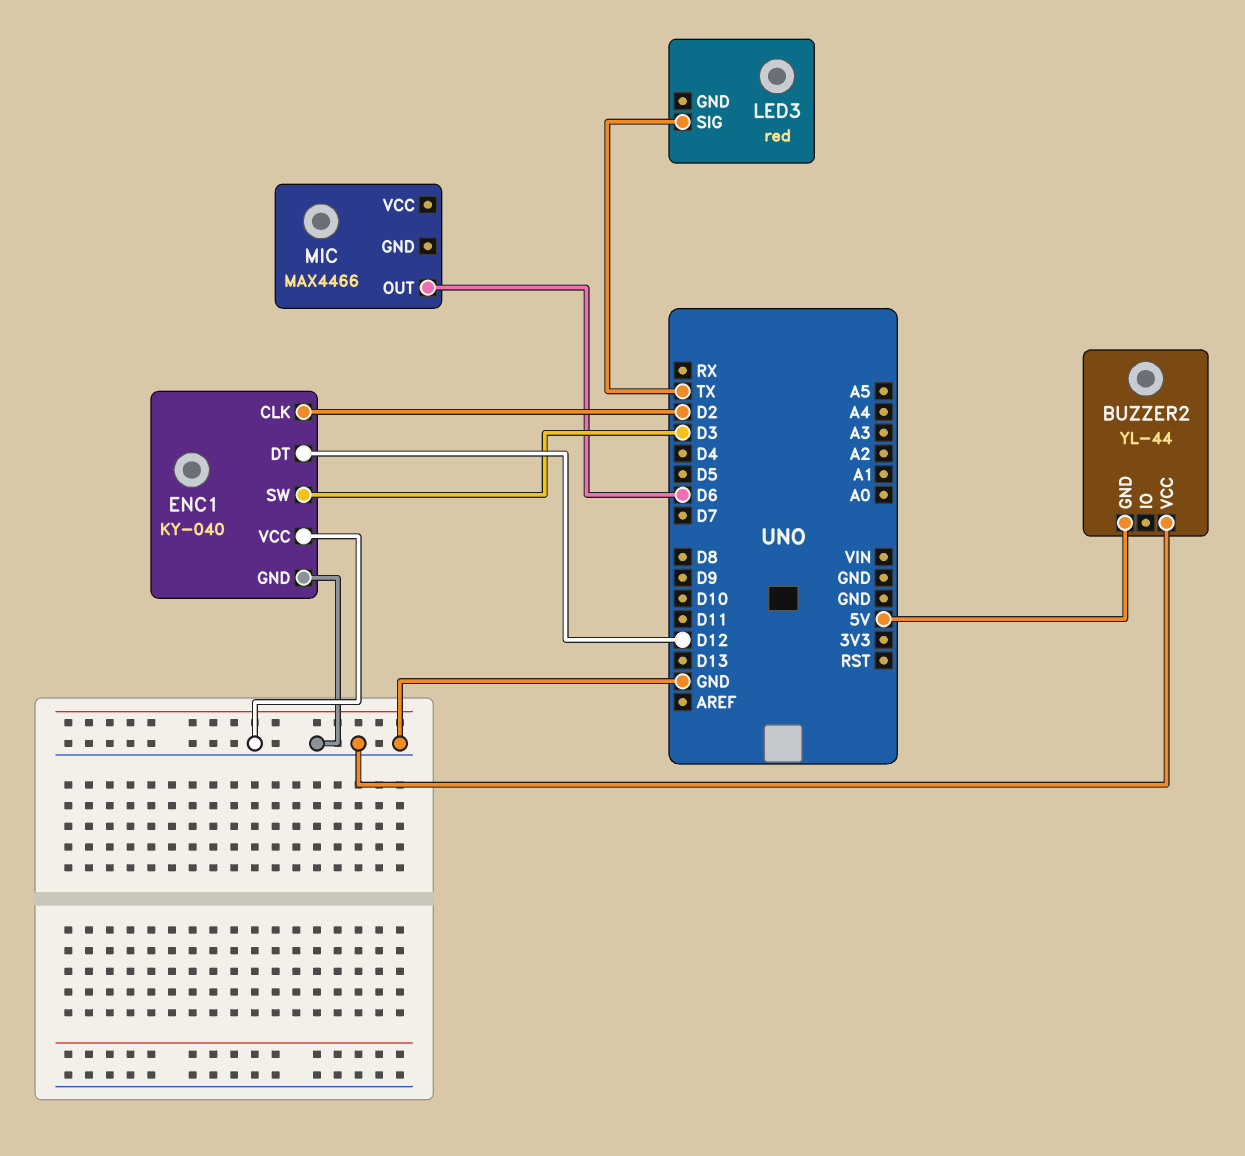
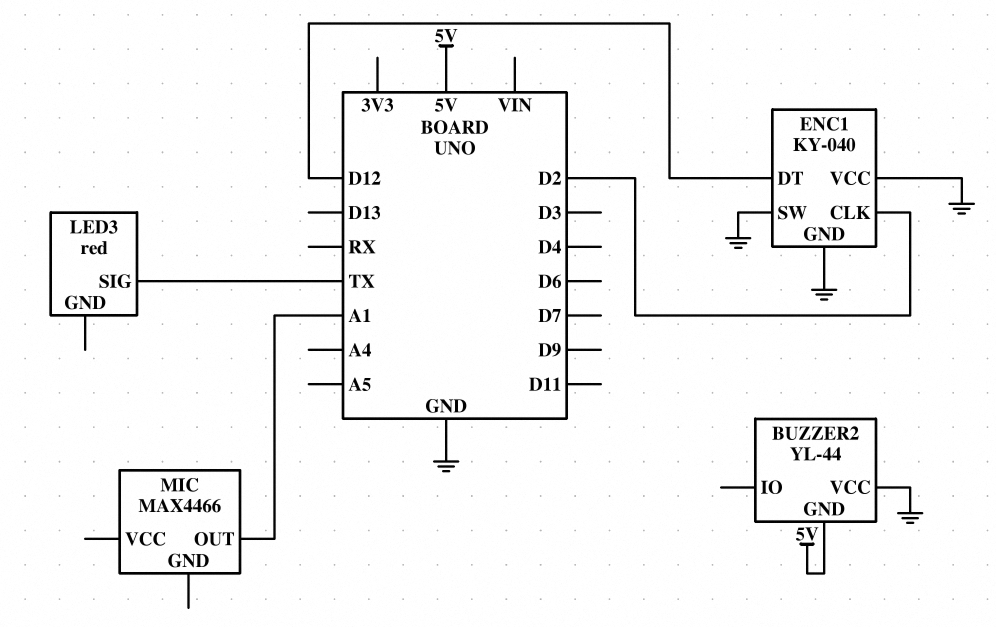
ENC1 pin SW: D3 -> GND
MIC pin OUT: D6 -> A1

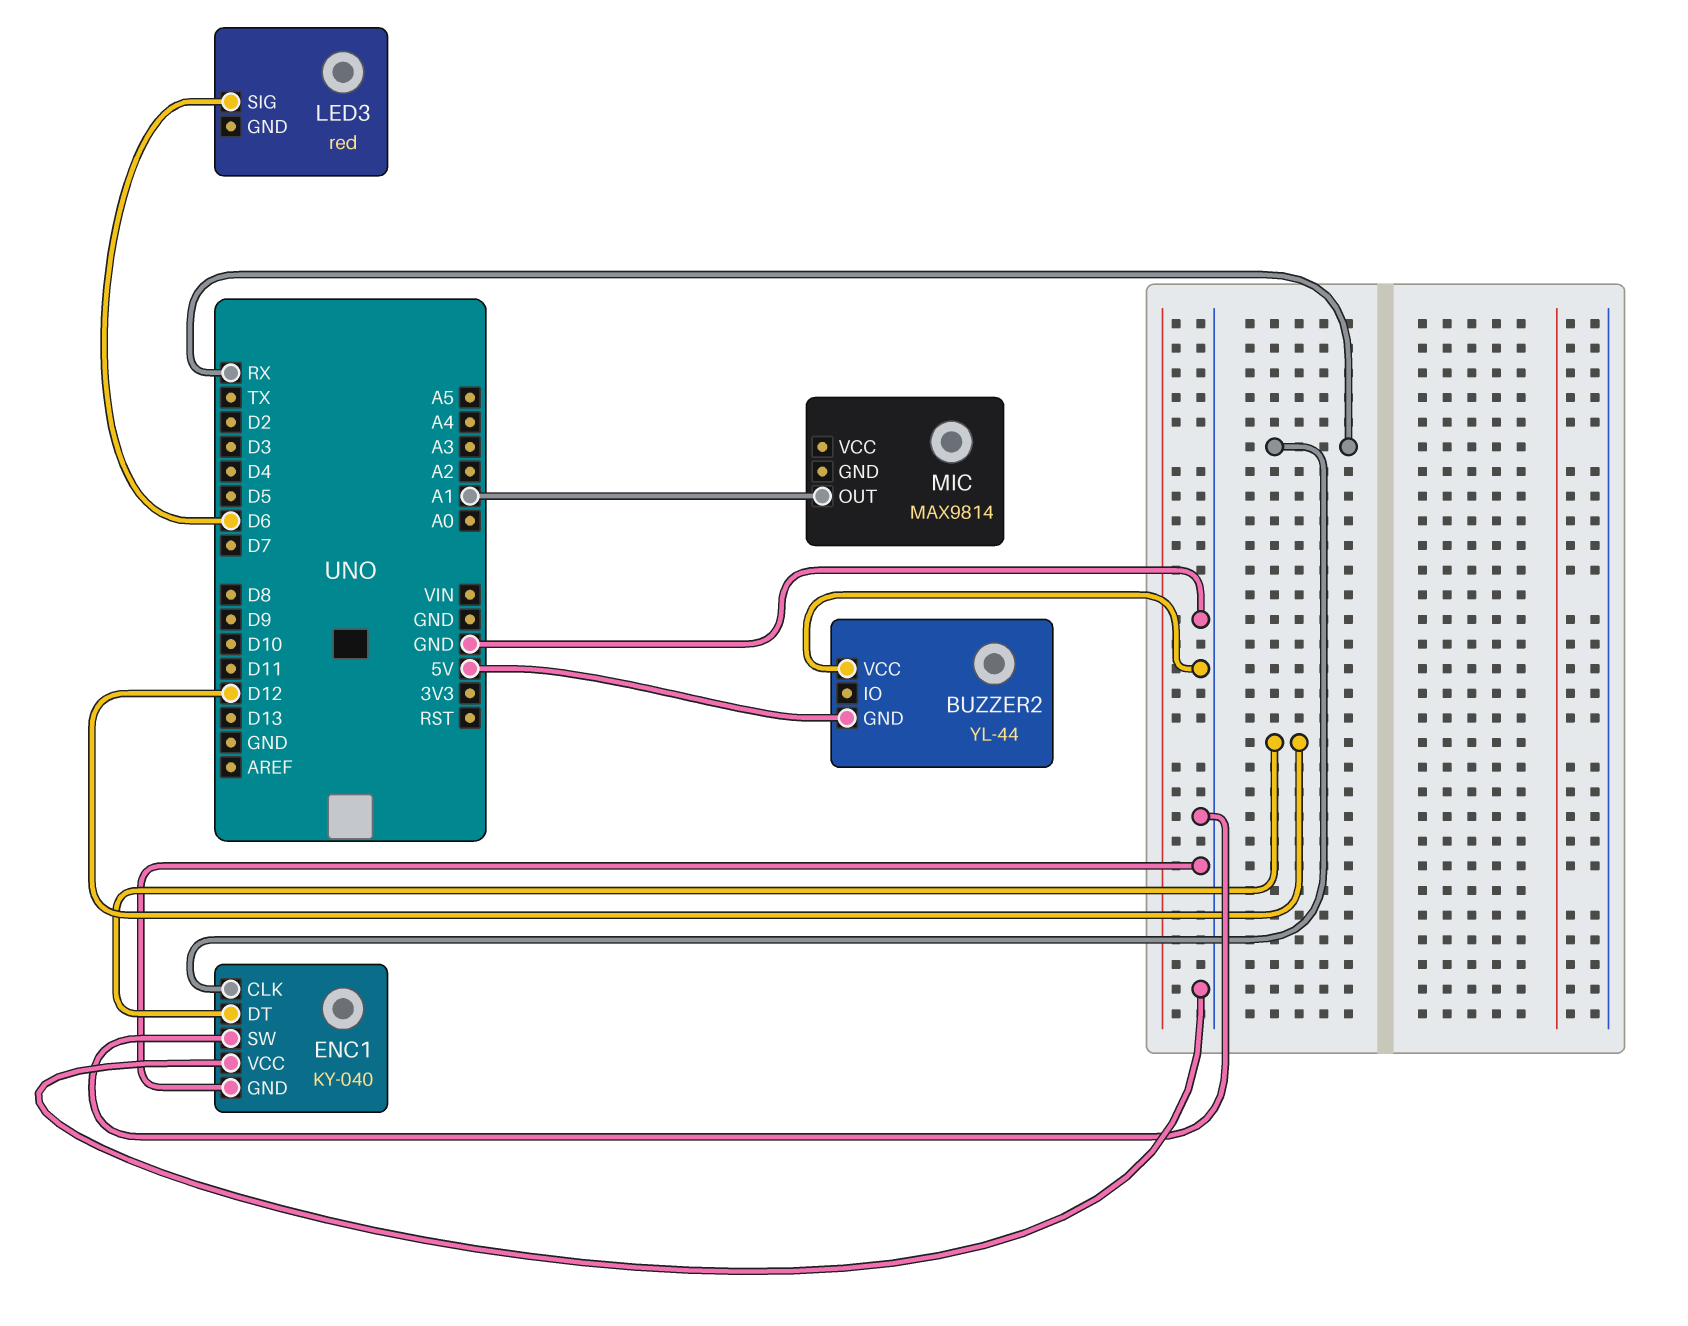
ENC1 pin CLK: D2 -> RX
LED3 pin SIG: TX -> D6
MIC: MAX4466 -> MAX9814

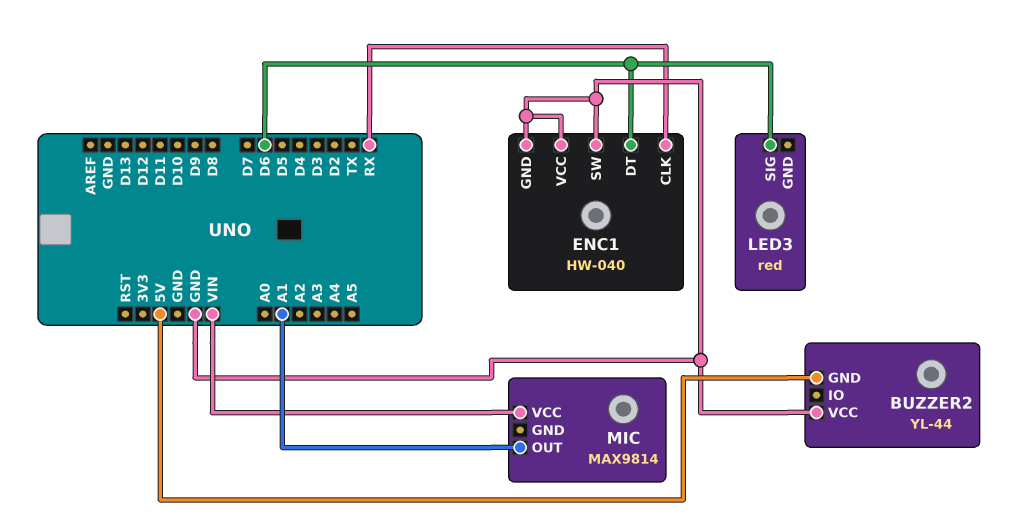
ENC1: KY-040 -> HW-040
ENC1 pin DT: D12 -> D6
MIC pin VCC: none -> VIN

